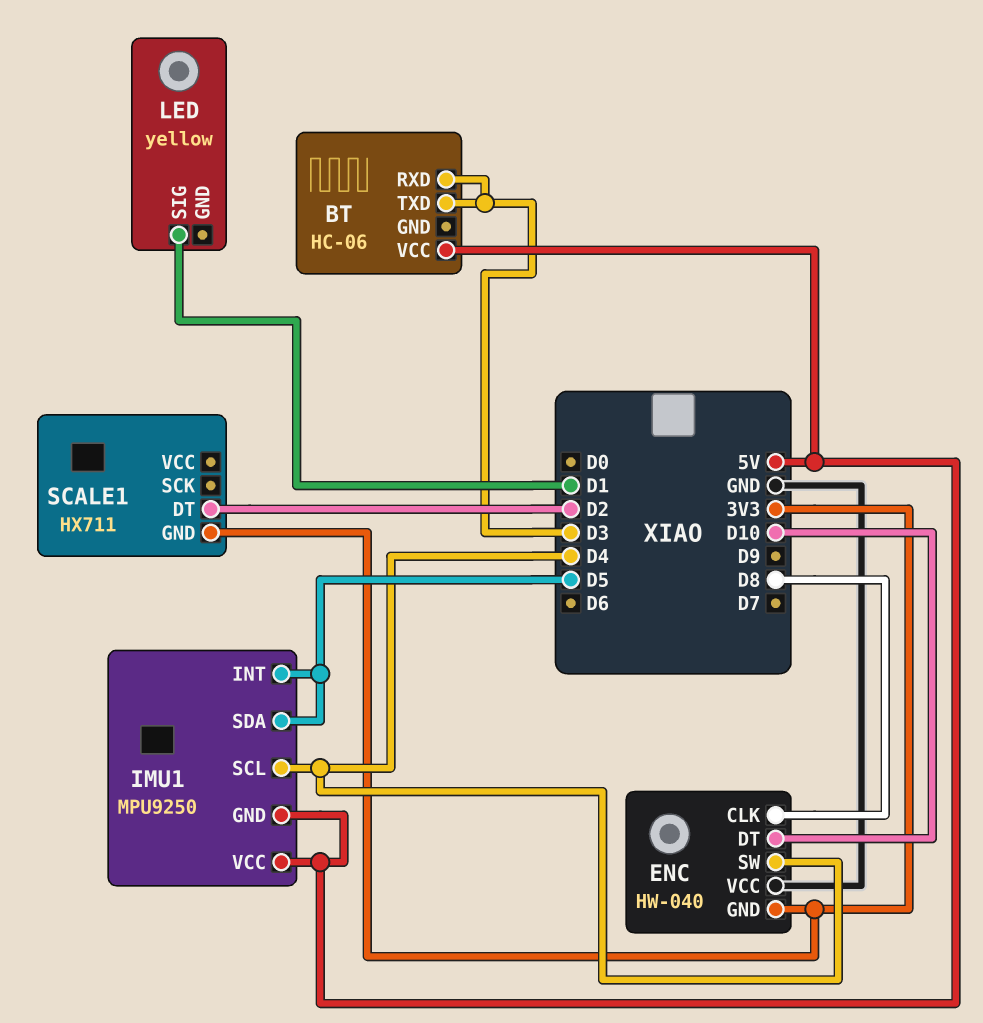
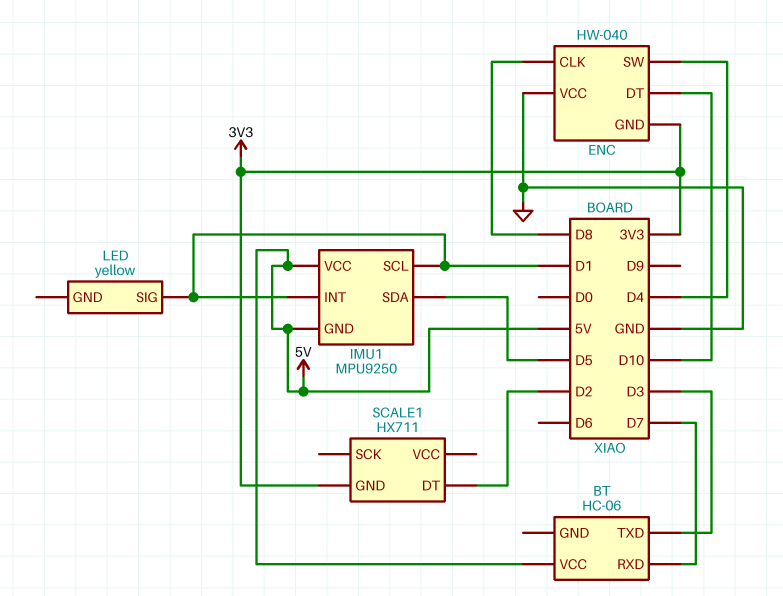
BT pin RXD: D3 -> D7
IMU1 pin INT: D5 -> D1
IMU1 pin SCL: D4 -> D1

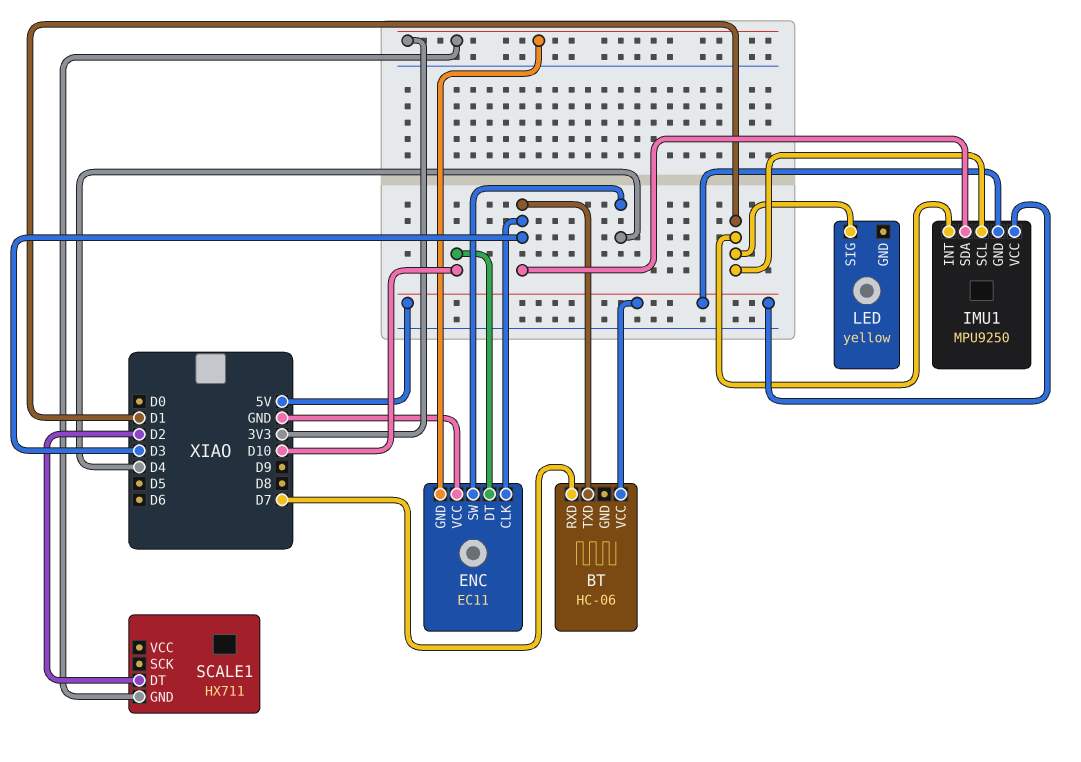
ENC: HW-040 -> EC11
ENC pin CLK: D8 -> D3
IMU1 pin SDA: D5 -> D3

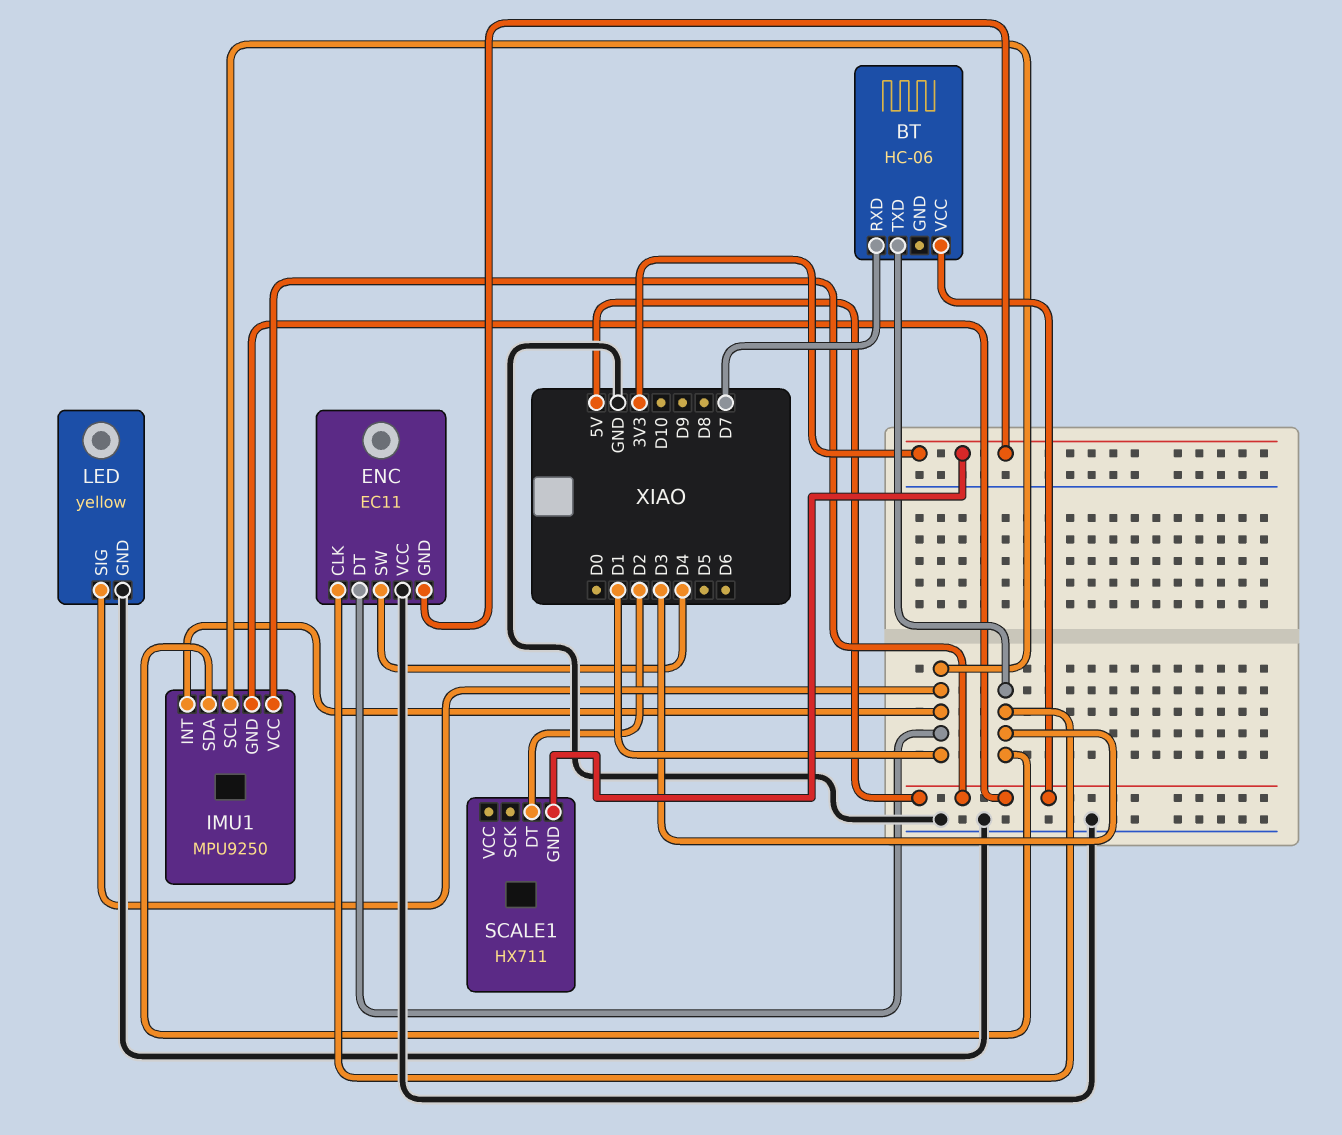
ENC pin DT: D10 -> D1
LED pin GND: none -> GND

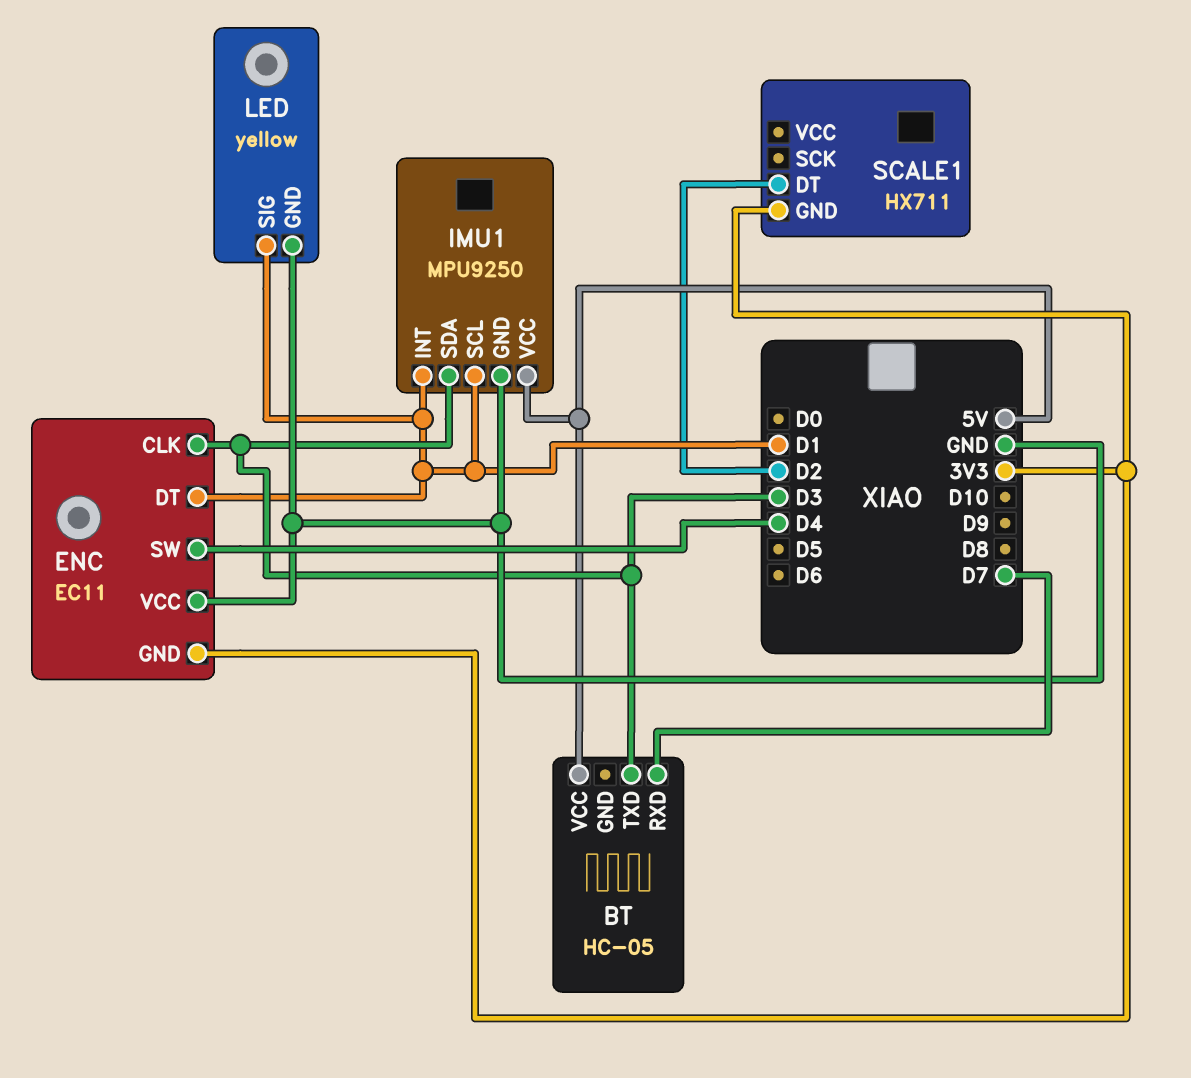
BT: HC-06 -> HC-05
IMU1 pin GND: 5V -> GND

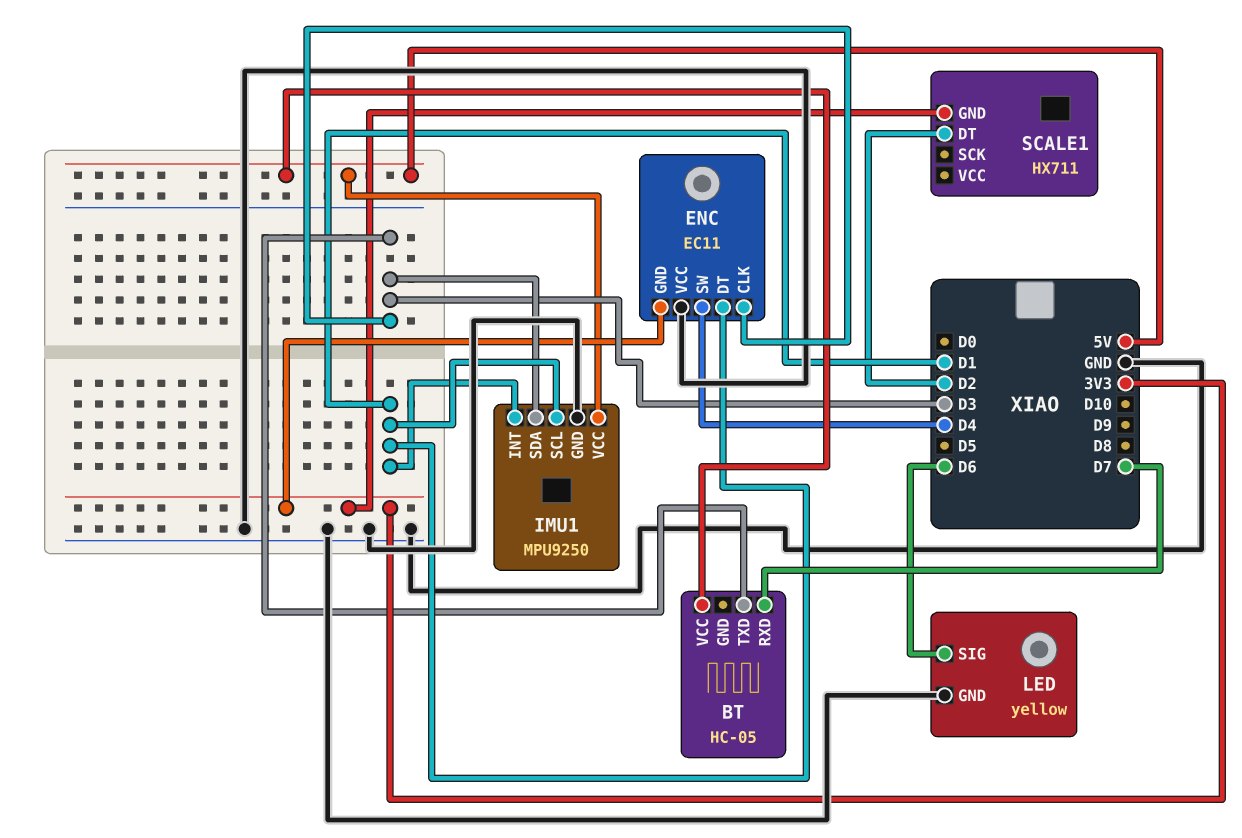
LED pin SIG: D1 -> D6

